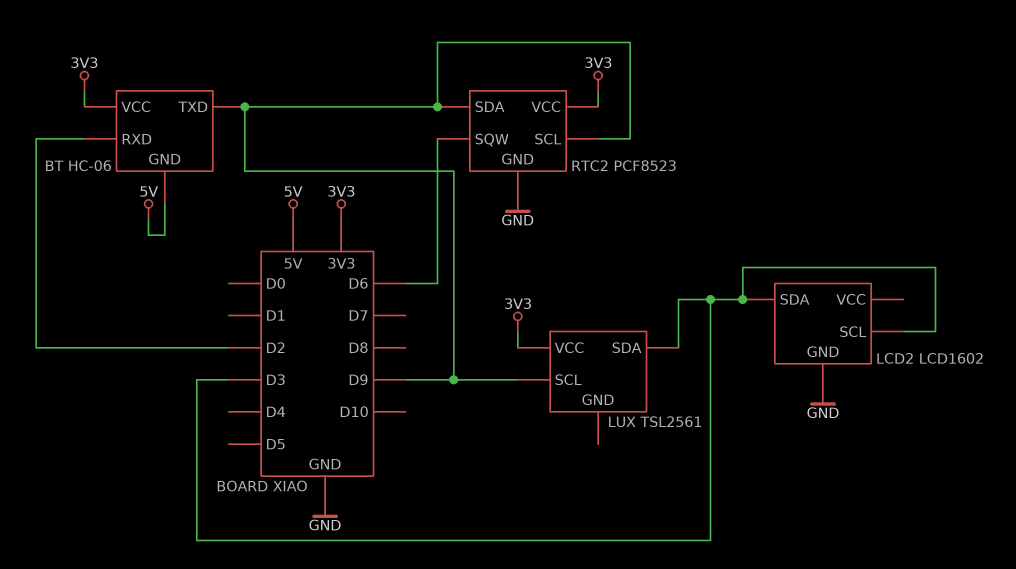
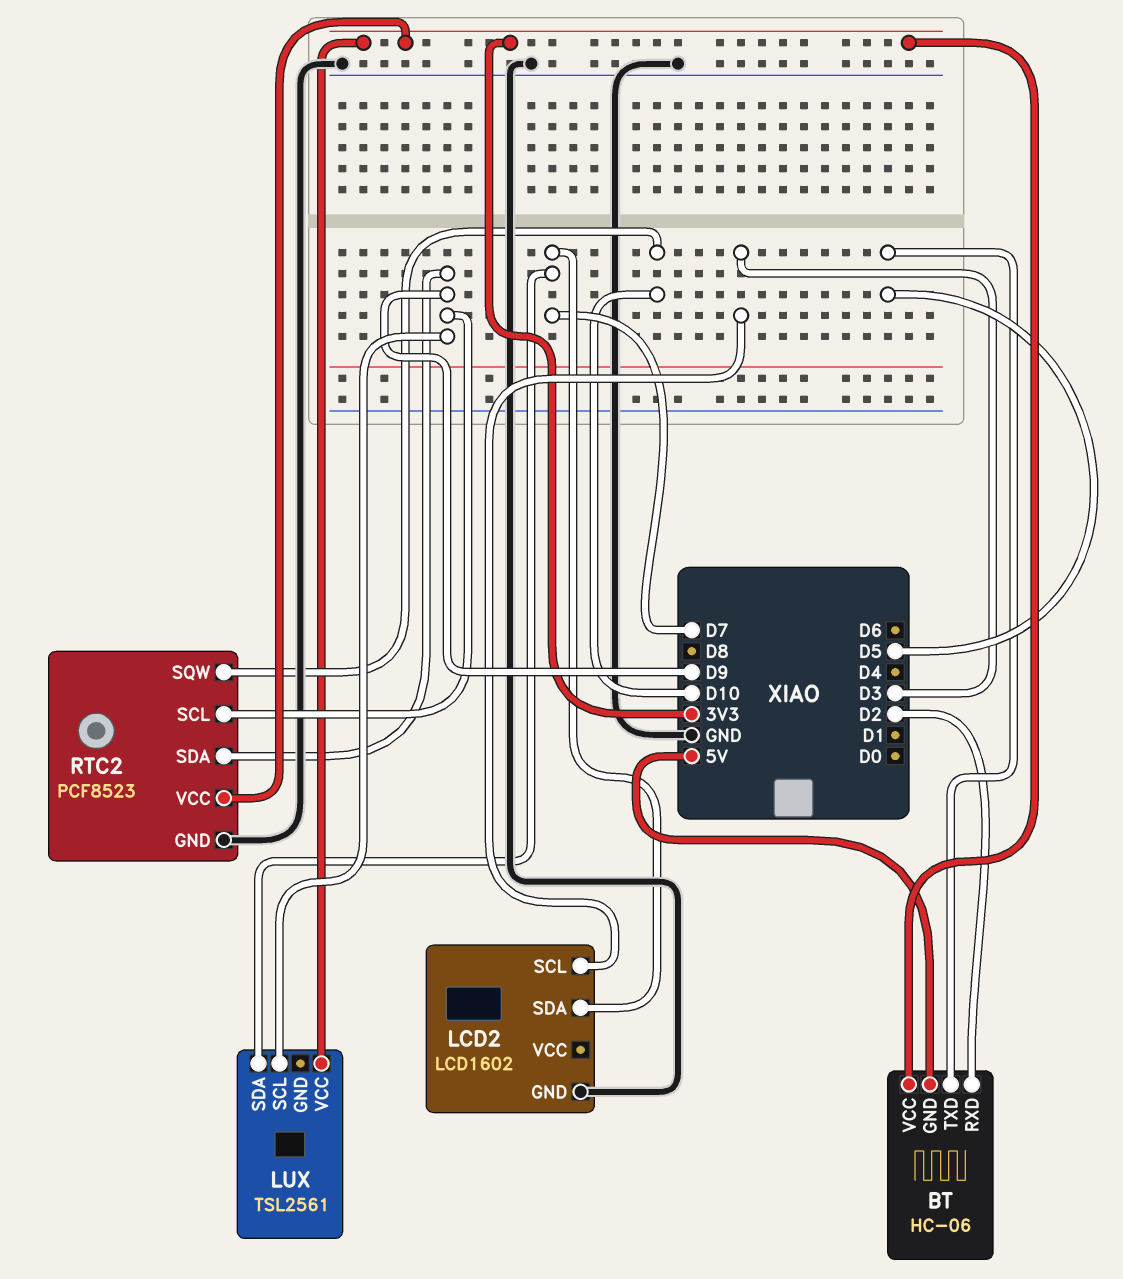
BT pin TXD: D9 -> D5
LCD2 pin SDA: D3 -> D7
LUX pin SDA: D3 -> D7
RTC2 pin SQW: D6 -> D10

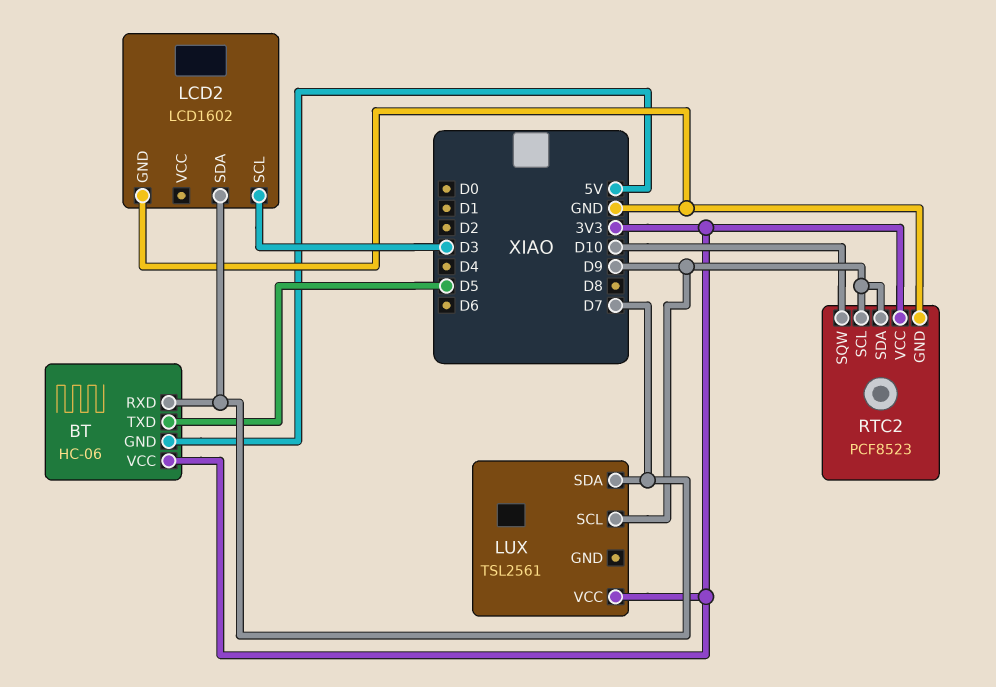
BT pin RXD: D2 -> D7

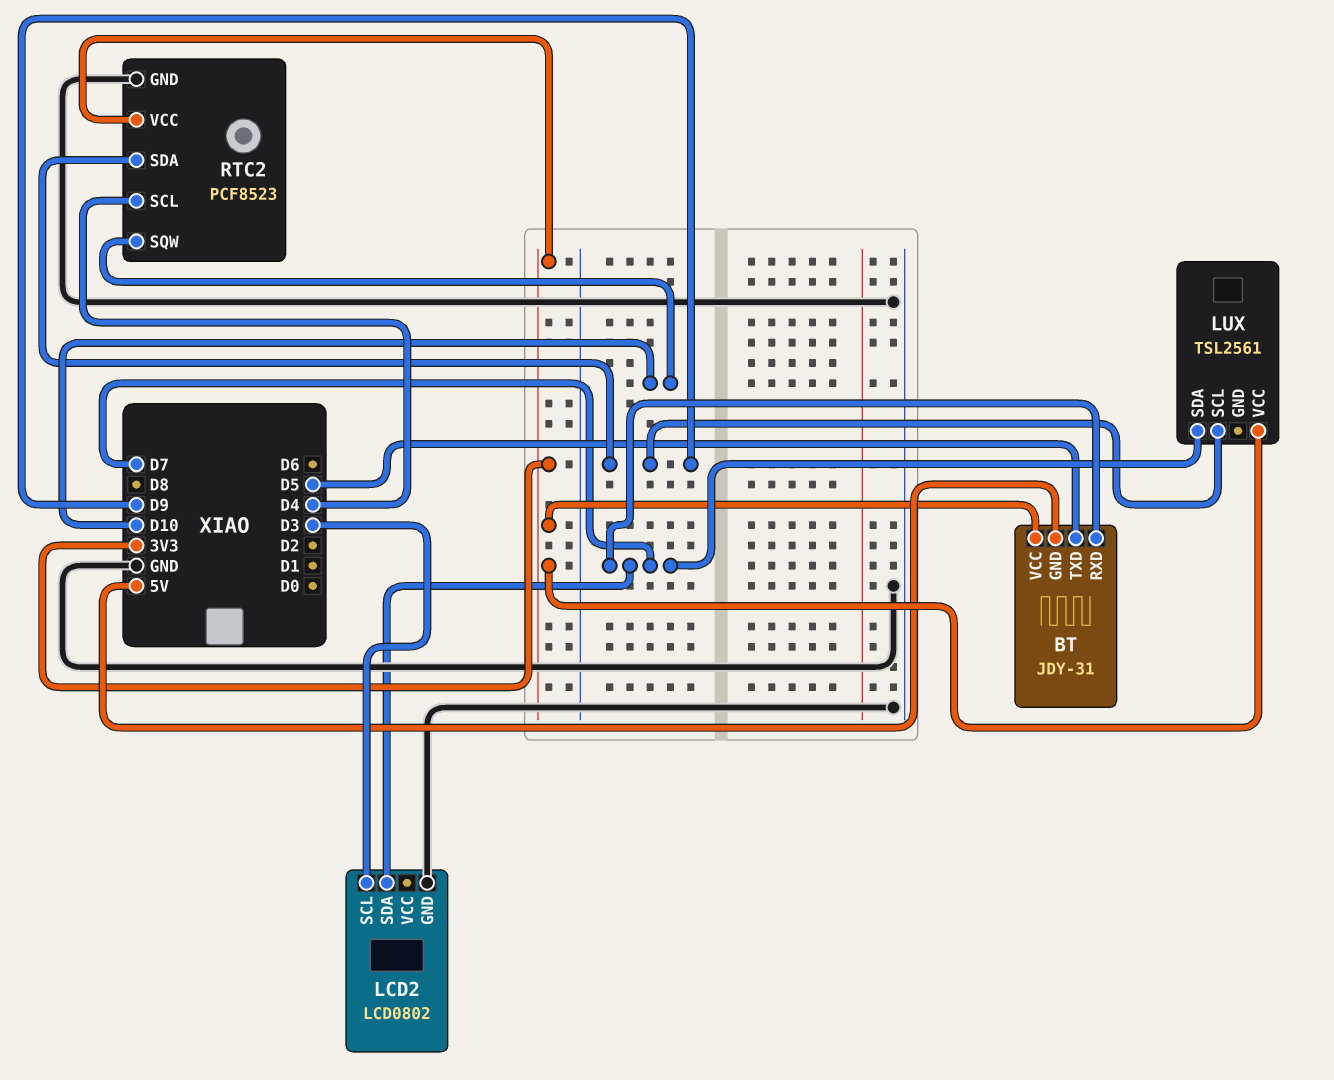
BT: HC-06 -> JDY-31
LCD2: LCD1602 -> LCD0802
RTC2 pin SCL: D9 -> D4

